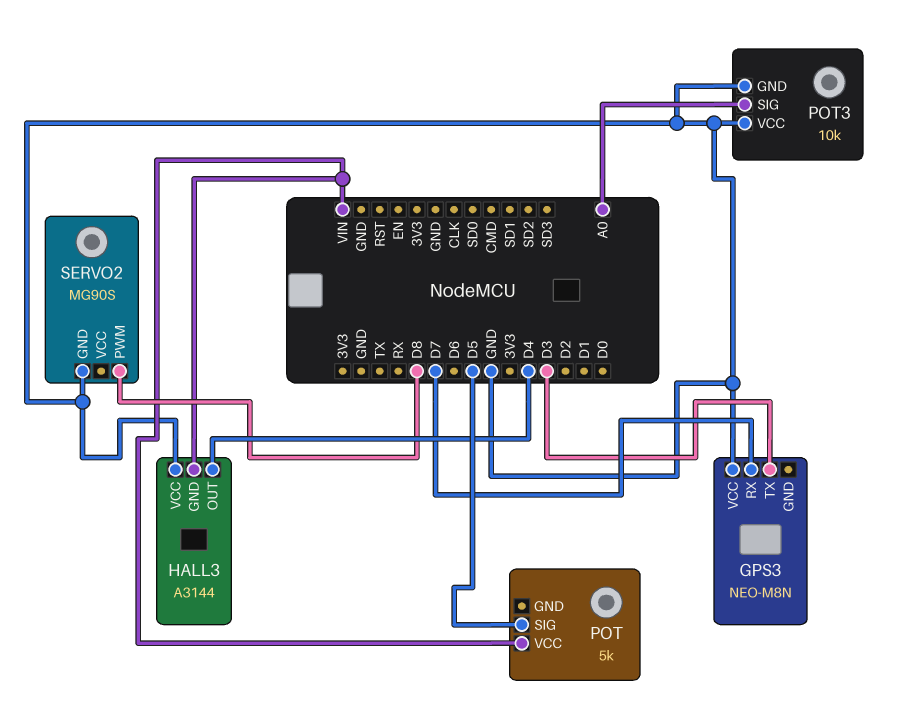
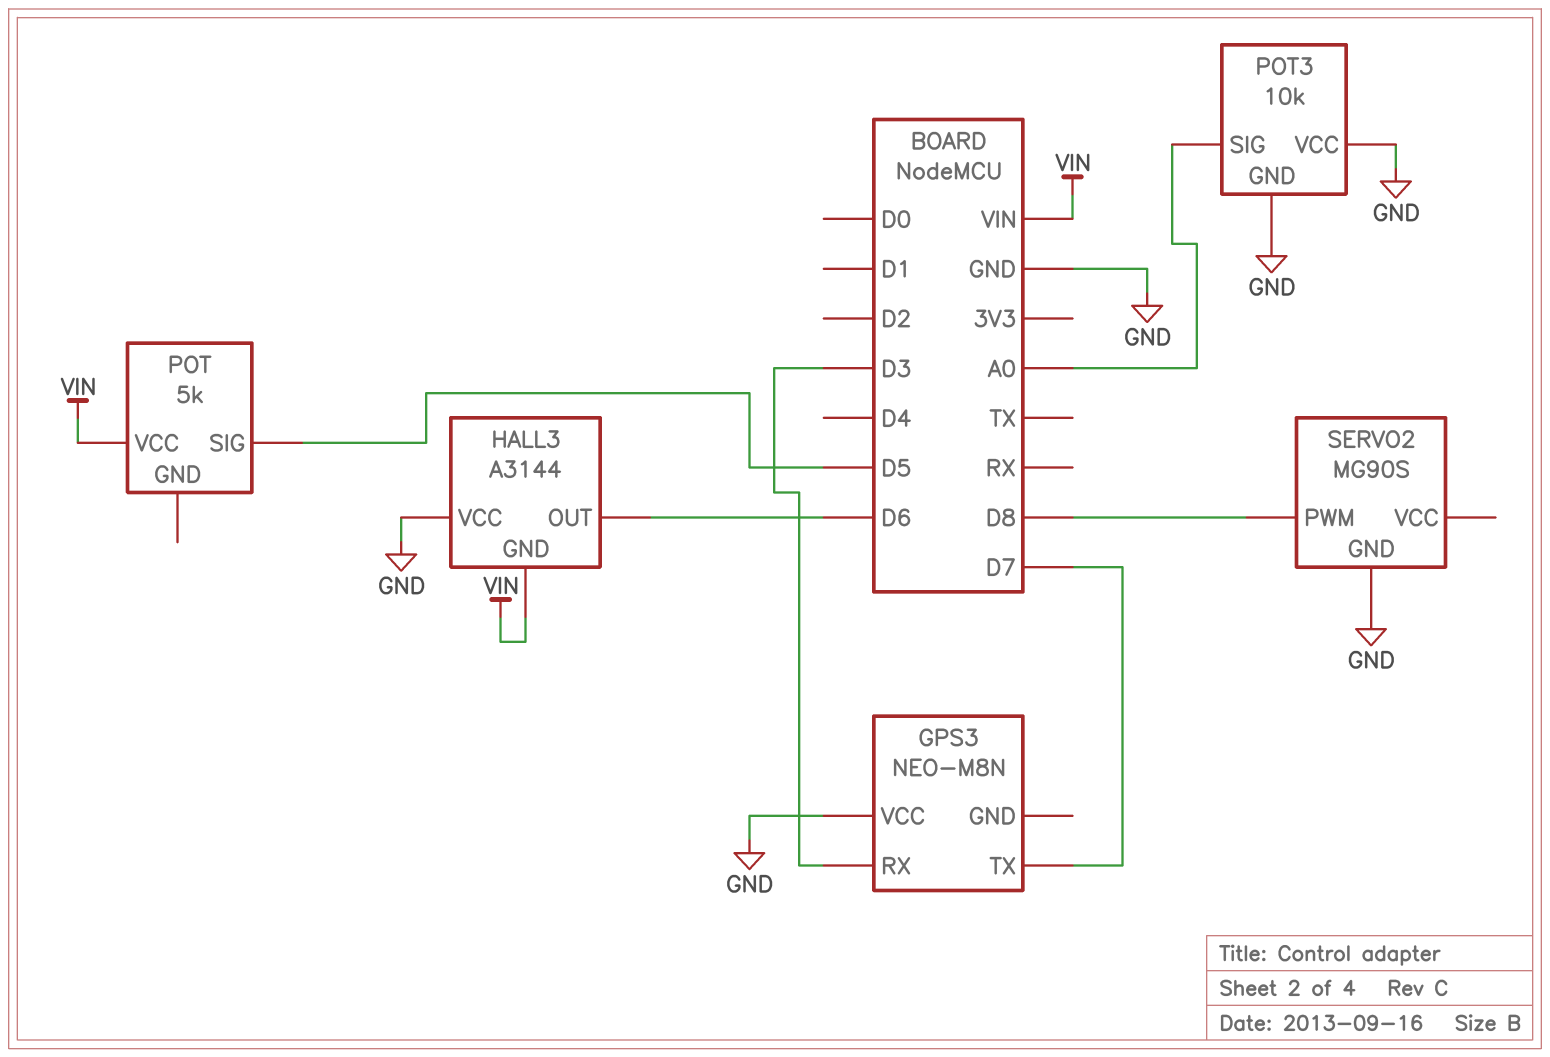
GPS3 pin RX: D7 -> D3
GPS3 pin TX: D3 -> D7
HALL3 pin OUT: D4 -> D6

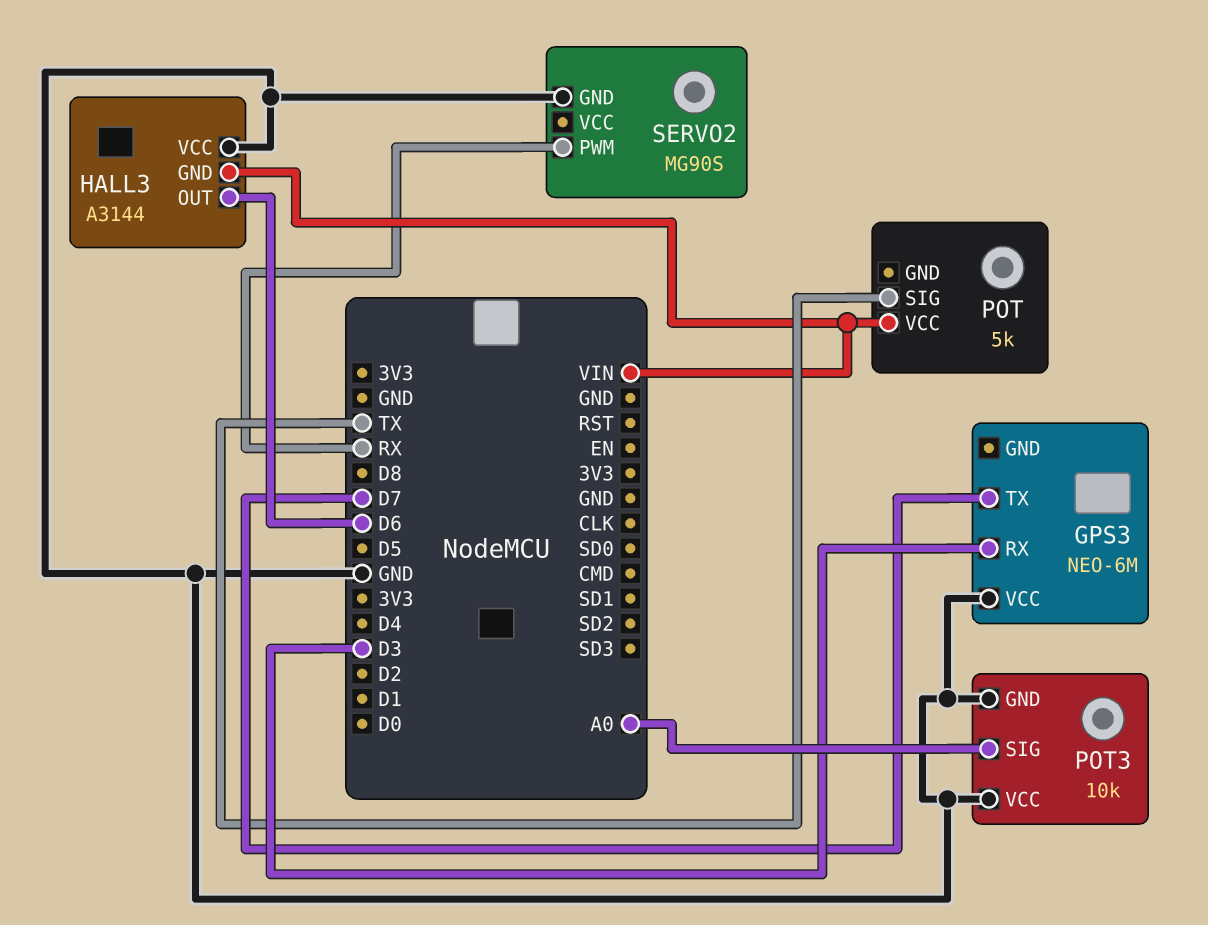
GPS3: NEO-M8N -> NEO-6M
POT pin SIG: D5 -> TX
SERVO2 pin PWM: D8 -> RX

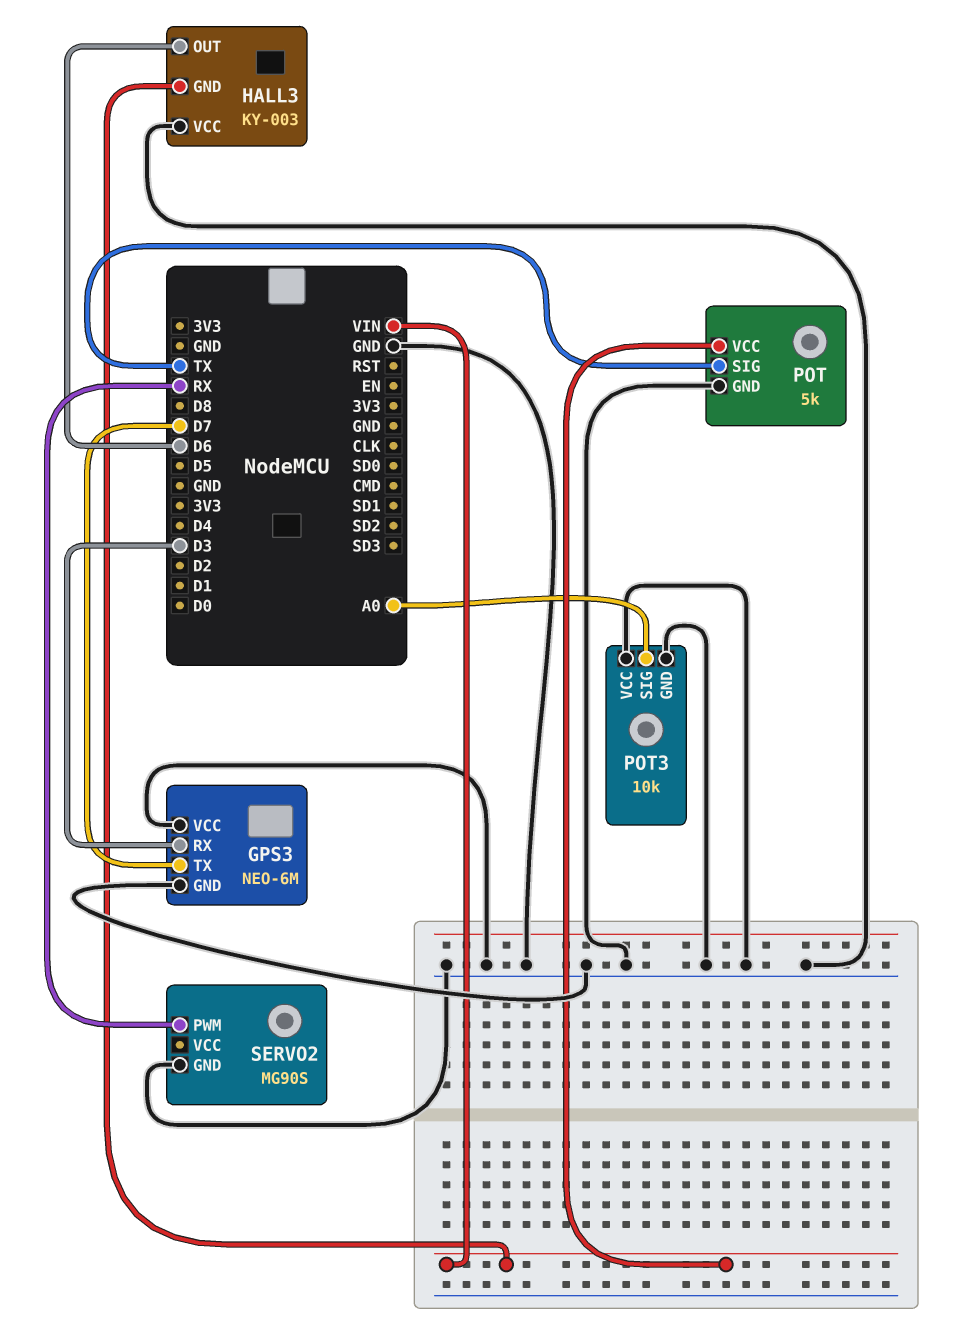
GPS3 pin GND: none -> GND
HALL3: A3144 -> KY-003
POT pin GND: none -> GND

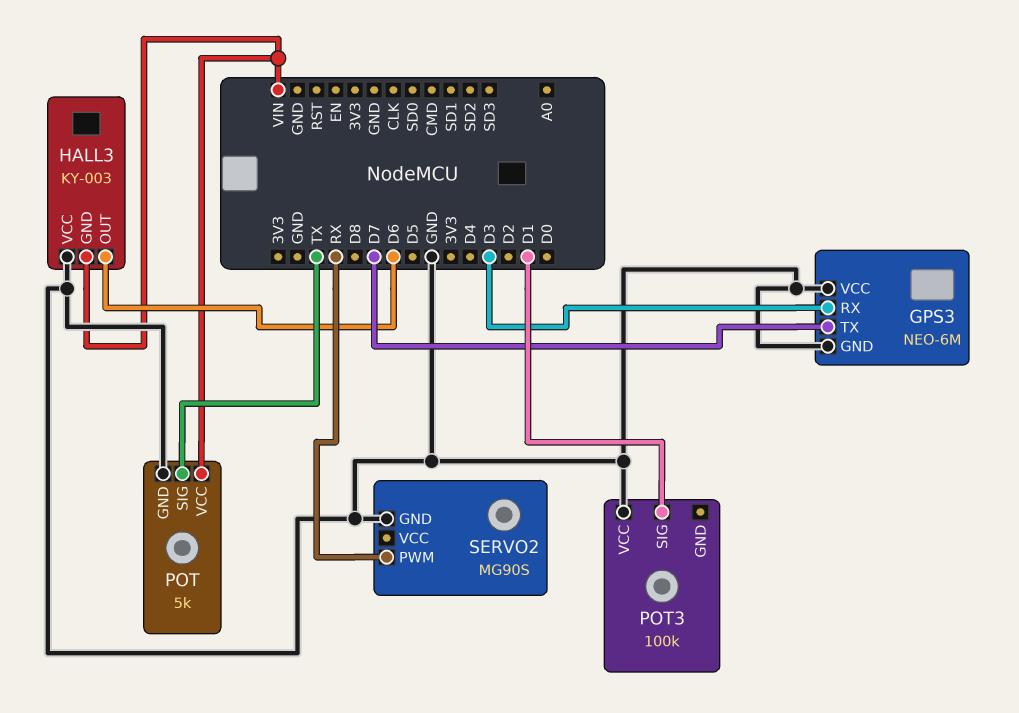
POT3: 10k -> 100k
POT3 pin GND: GND -> none
POT3 pin SIG: A0 -> D1

